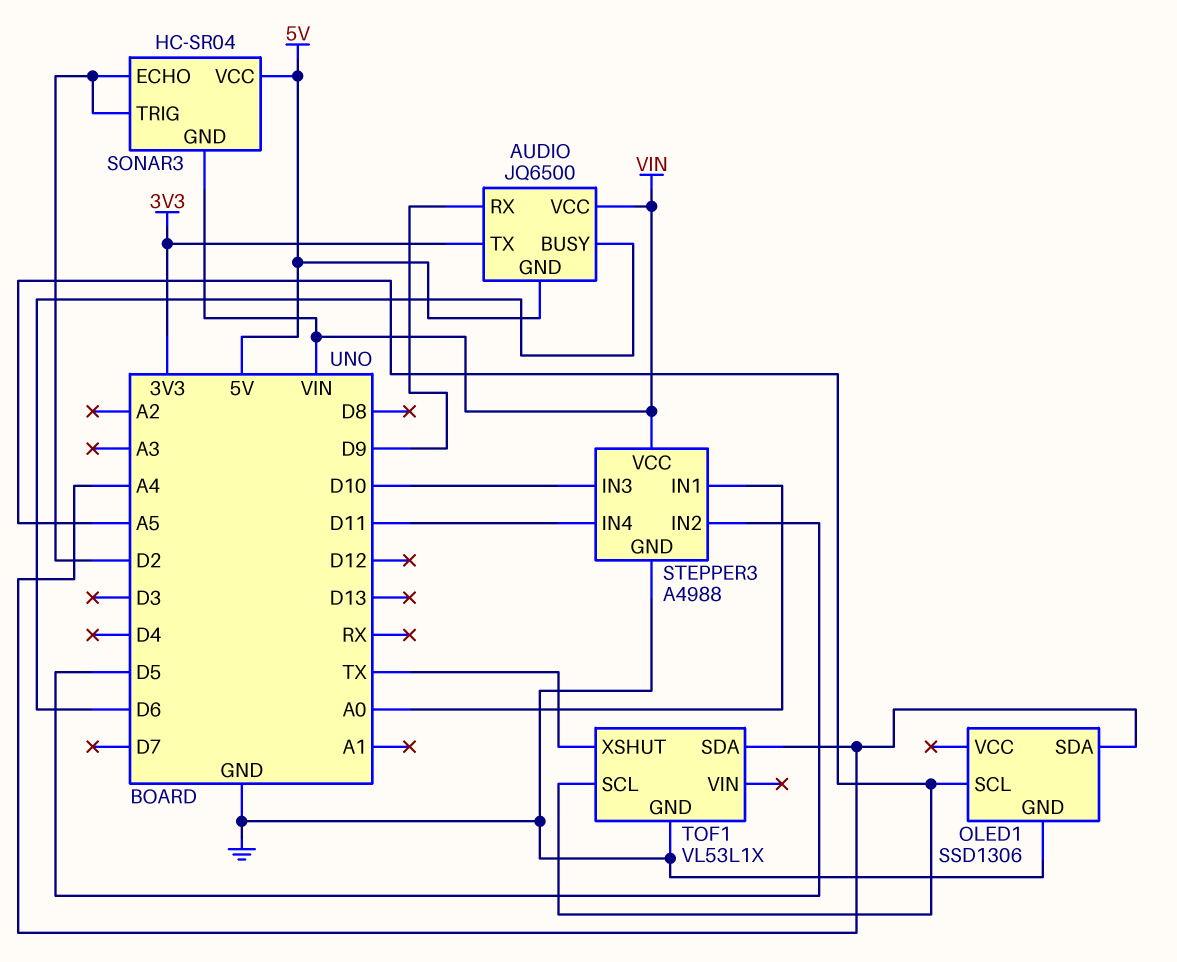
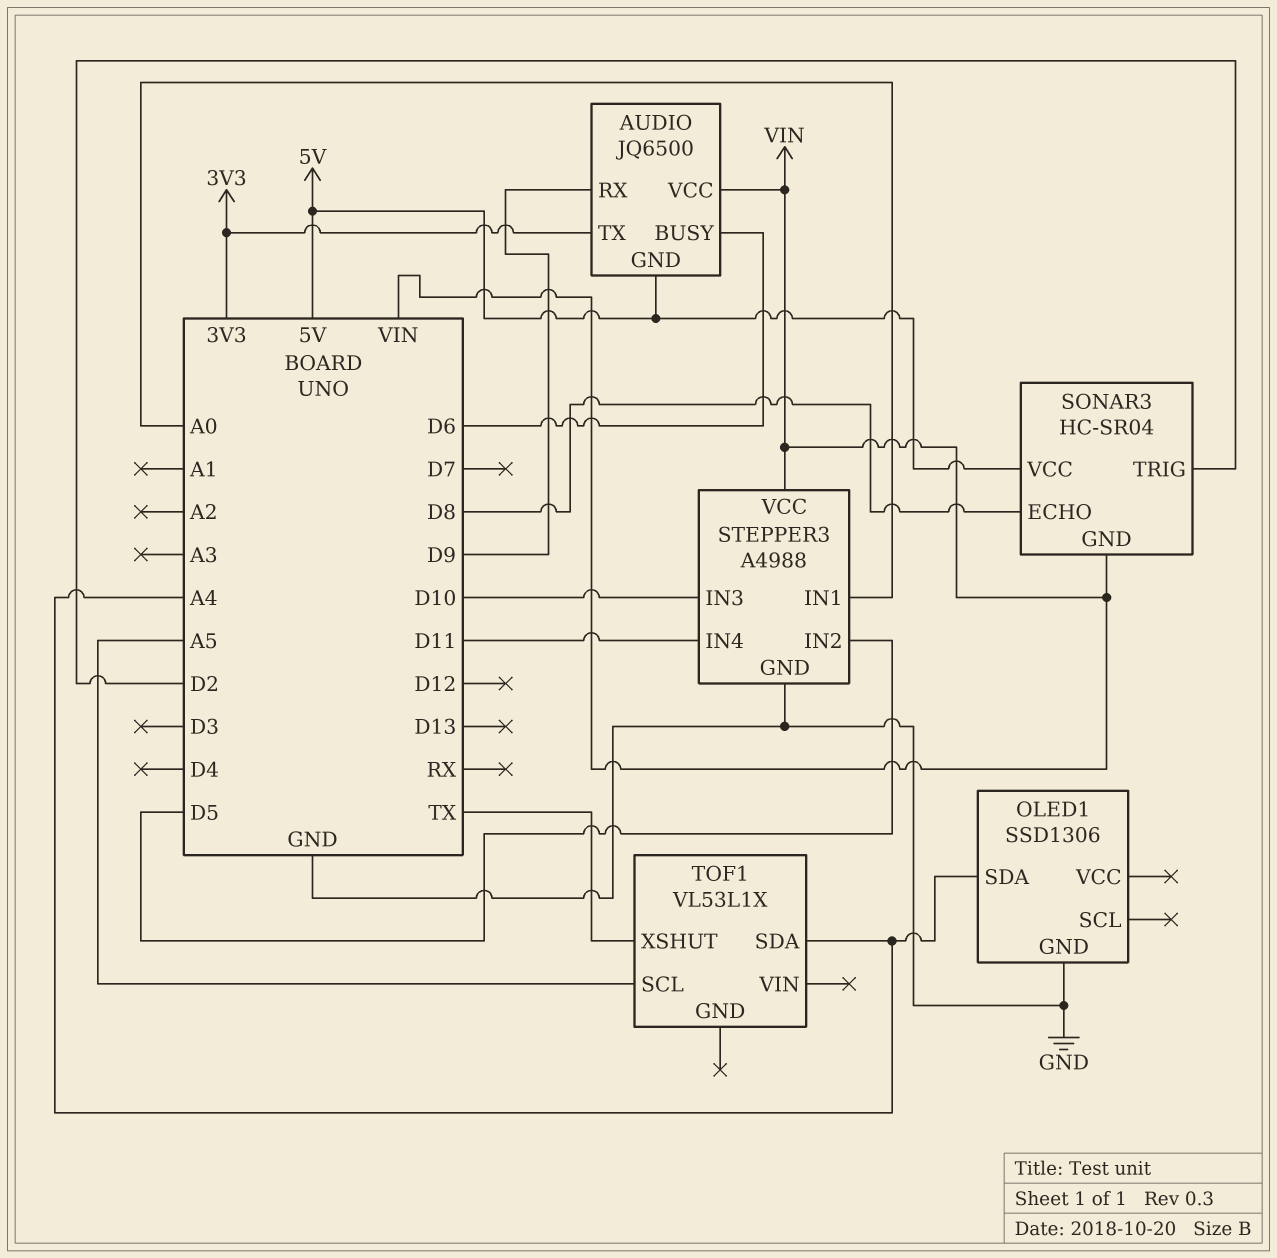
OLED1 pin SCL: A5 -> none
SONAR3 pin ECHO: D2 -> D8
TOF1 pin GND: GND -> none

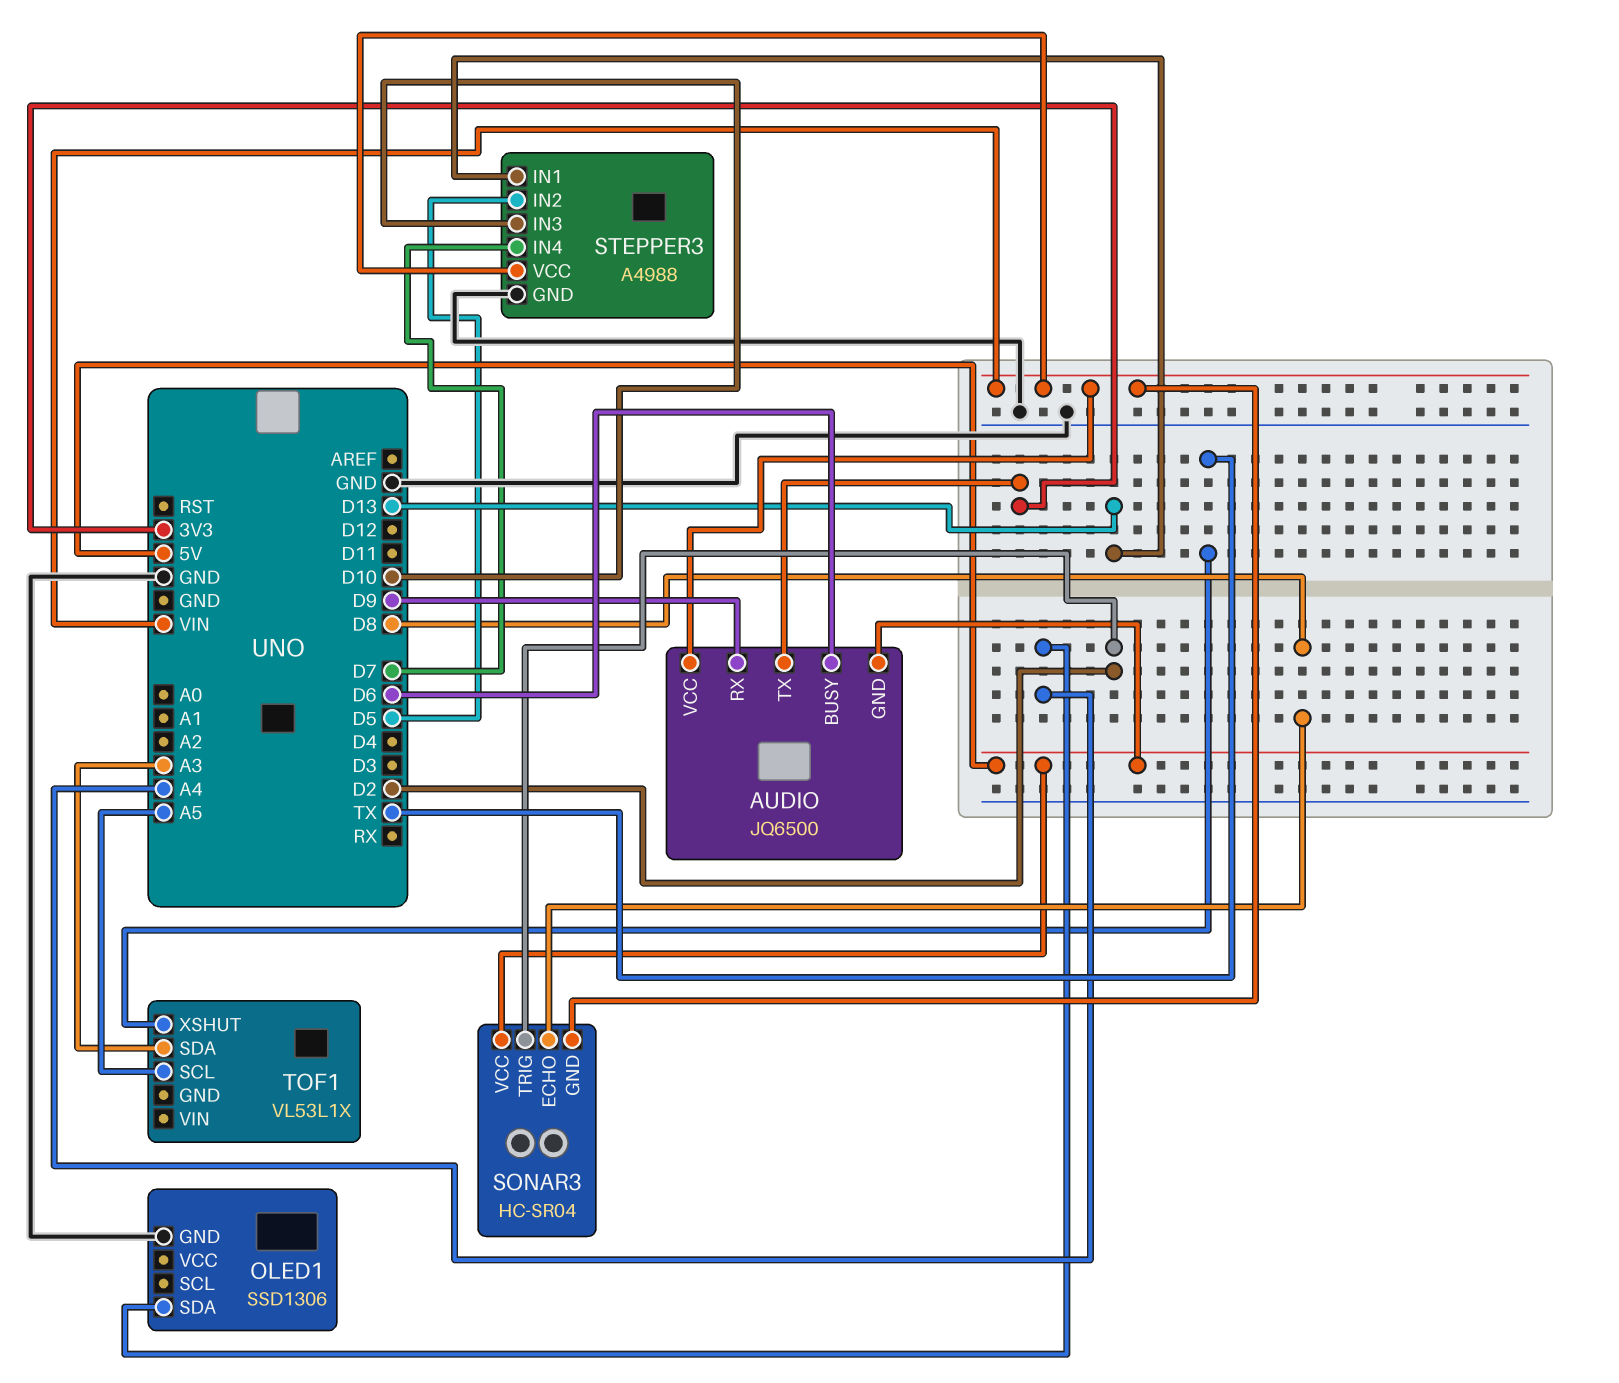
STEPPER3 pin IN1: A0 -> D13
STEPPER3 pin IN4: D11 -> D7
TOF1 pin SDA: A4 -> A3

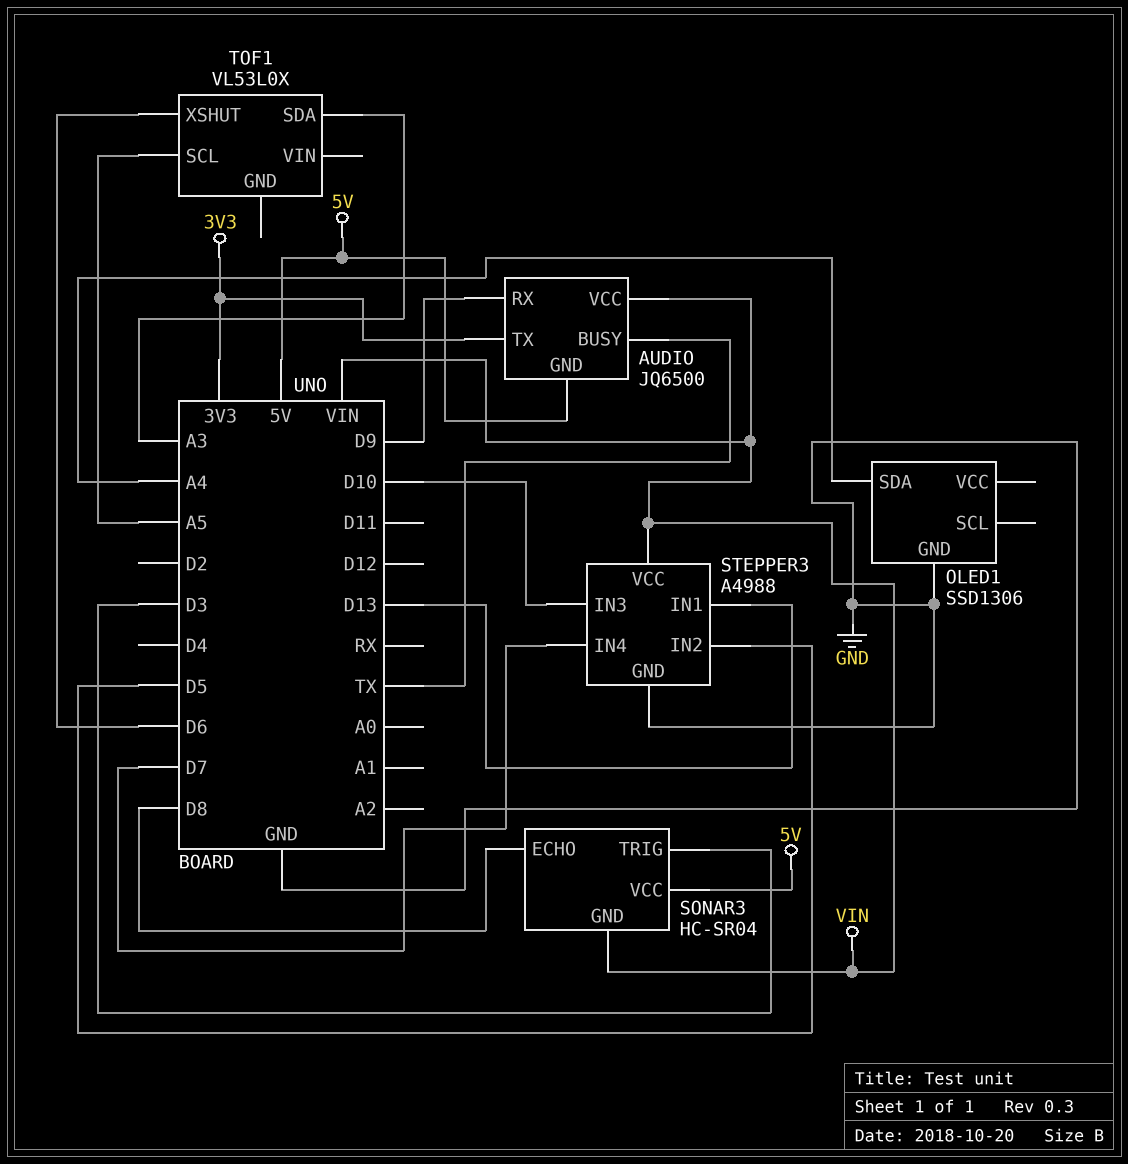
AUDIO pin BUSY: D6 -> TX
SONAR3 pin TRIG: D2 -> D3
TOF1: VL53L1X -> VL53L0X
TOF1 pin XSHUT: TX -> D6

